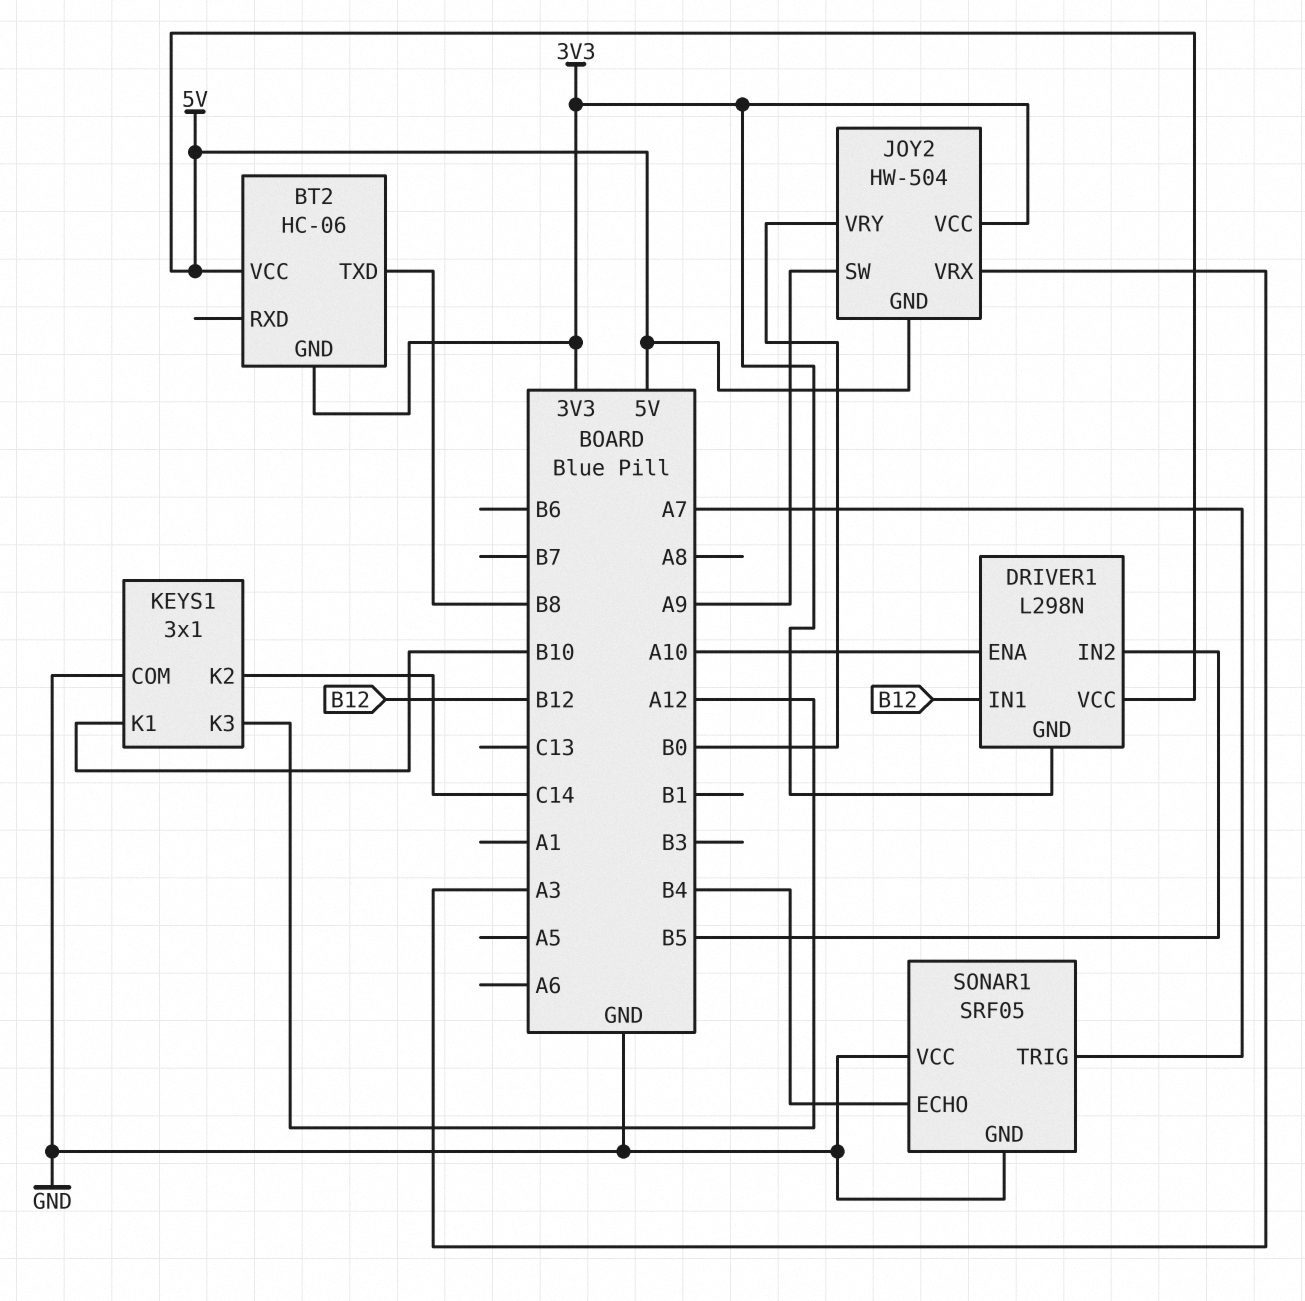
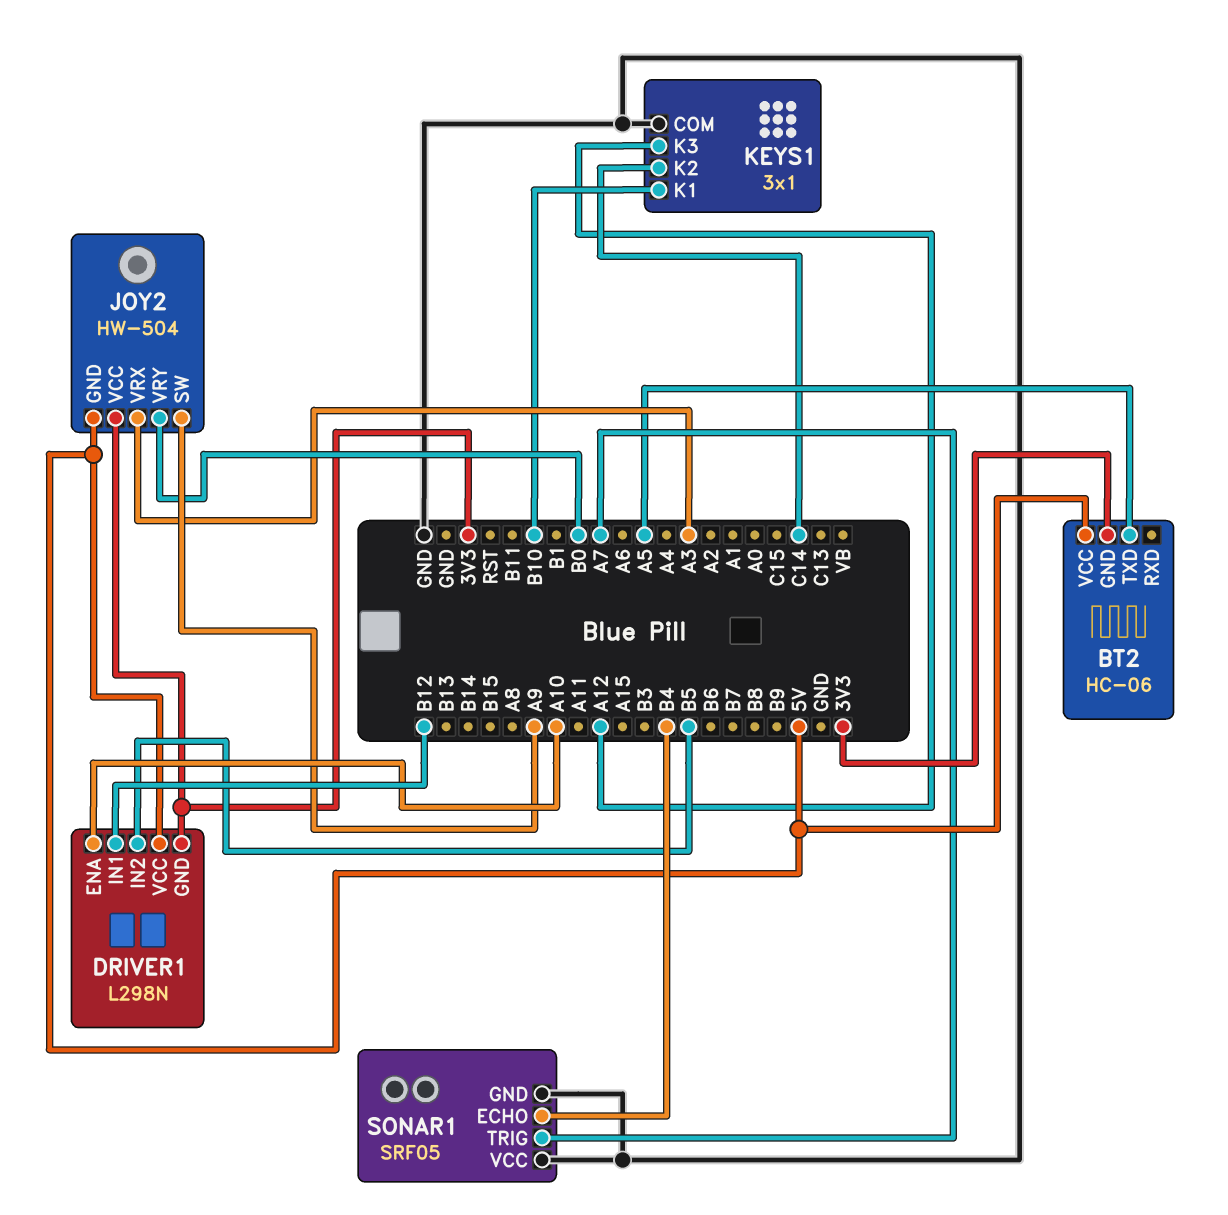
BT2 pin TXD: B8 -> A5

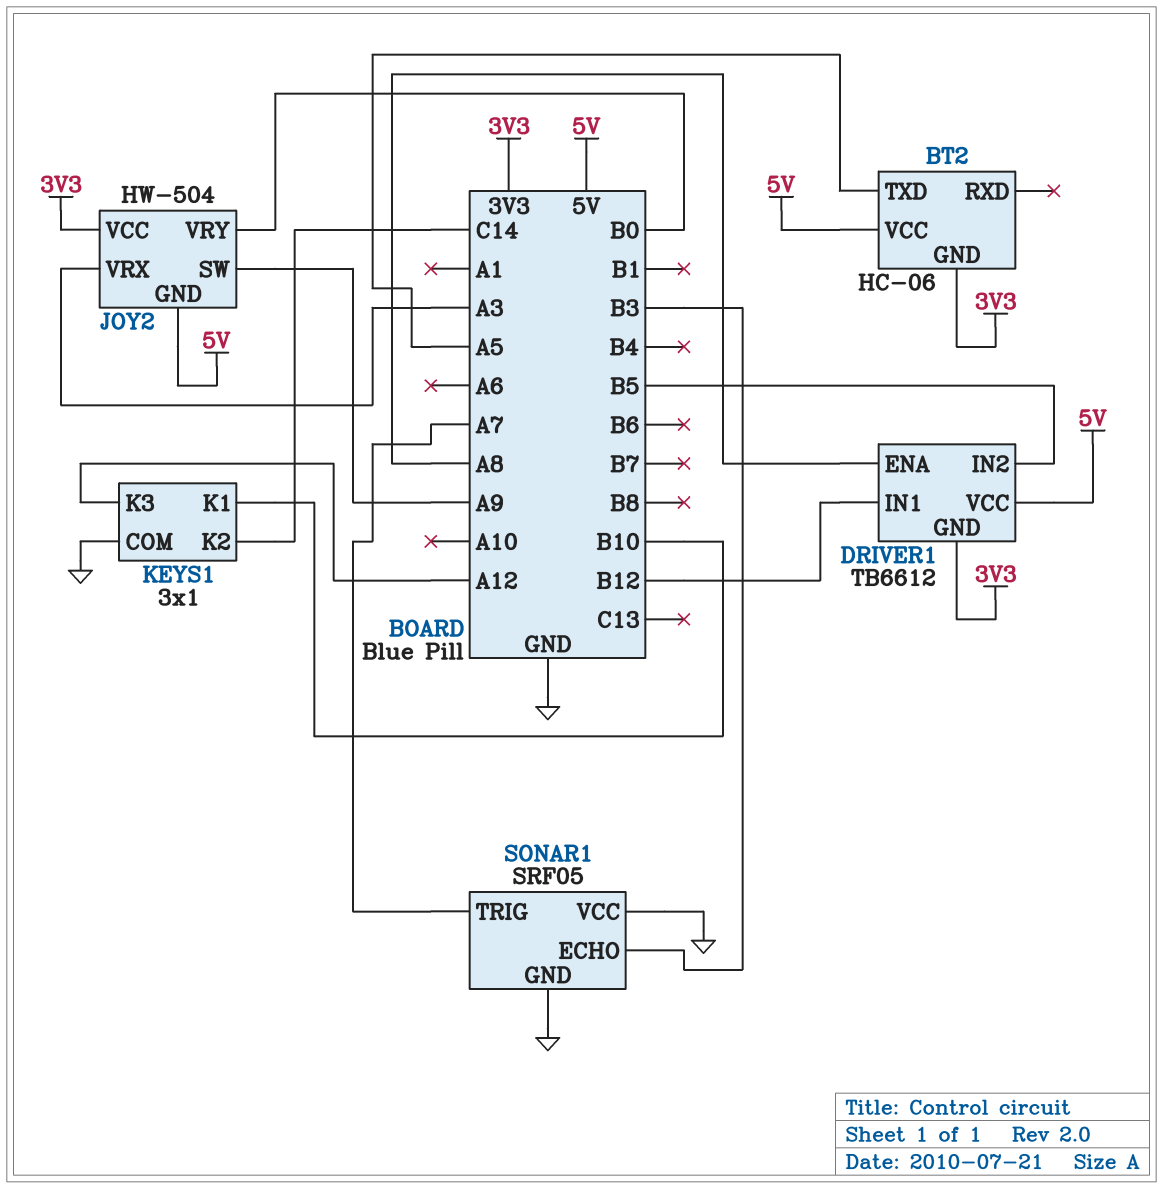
DRIVER1: L298N -> TB6612
DRIVER1 pin ENA: A10 -> A8
SONAR1 pin ECHO: B4 -> B3

